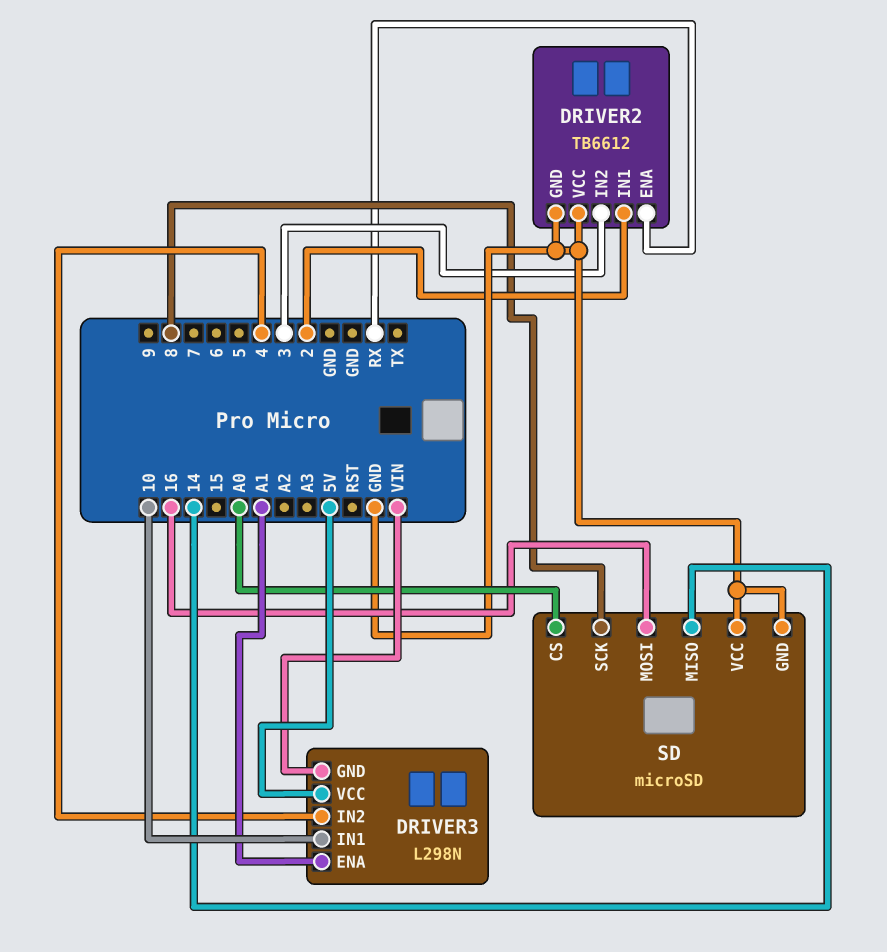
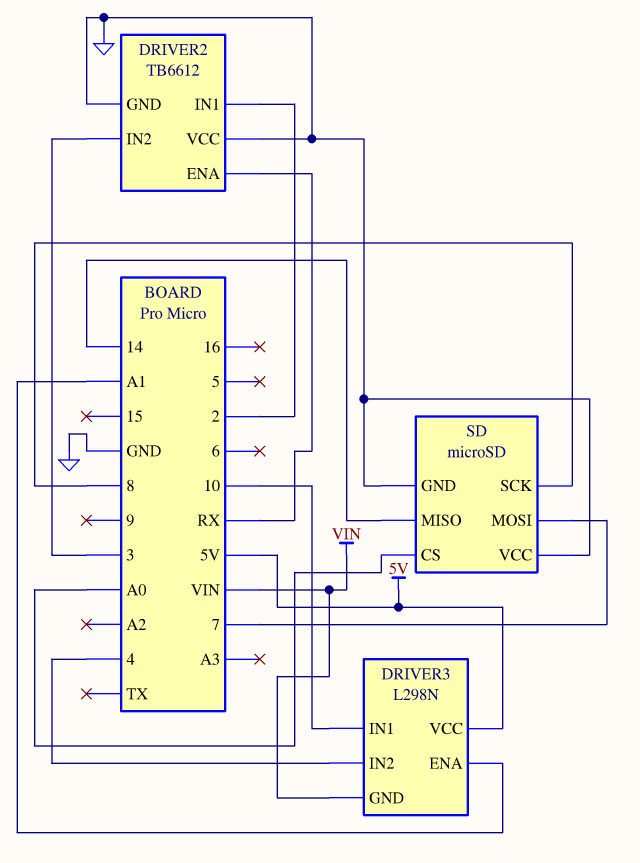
SD pin MOSI: 16 -> 7

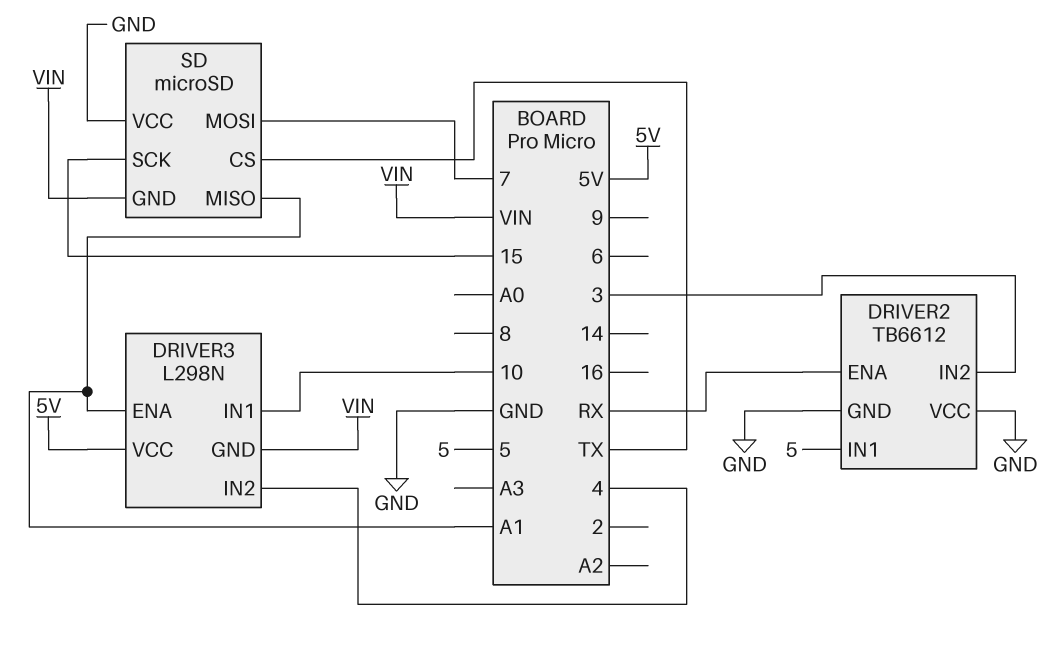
DRIVER2 pin IN1: 2 -> 5
SD pin CS: A0 -> TX
SD pin GND: GND -> VIN
SD pin MISO: 14 -> A1
SD pin SCK: 8 -> 15

